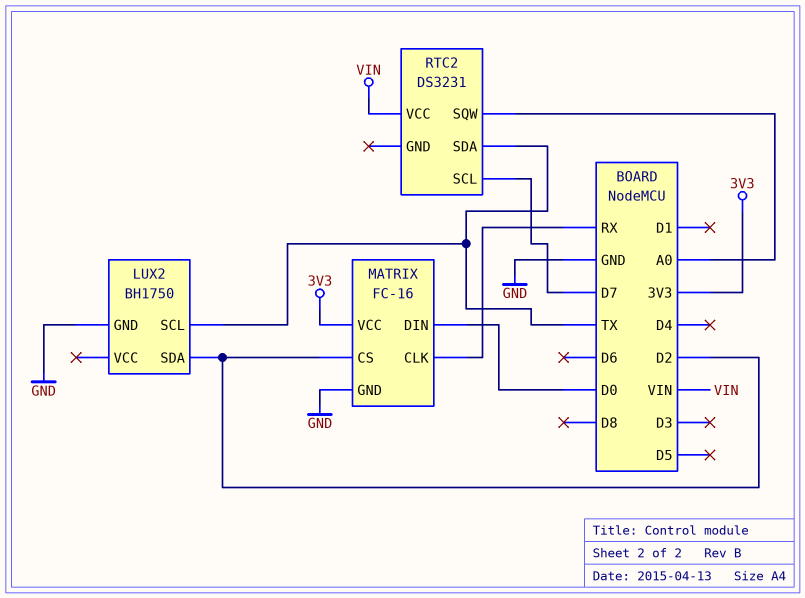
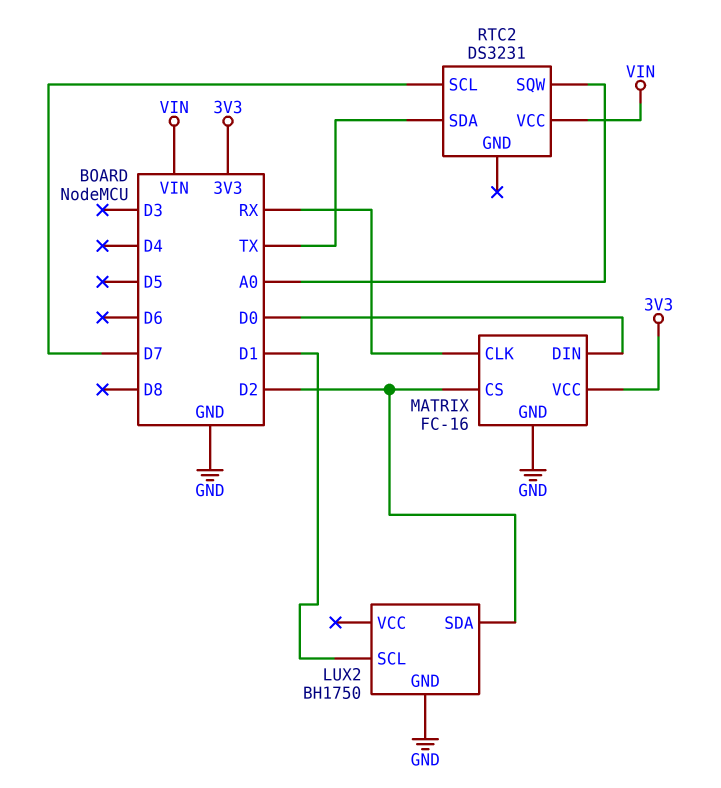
LUX2 pin SCL: TX -> D1

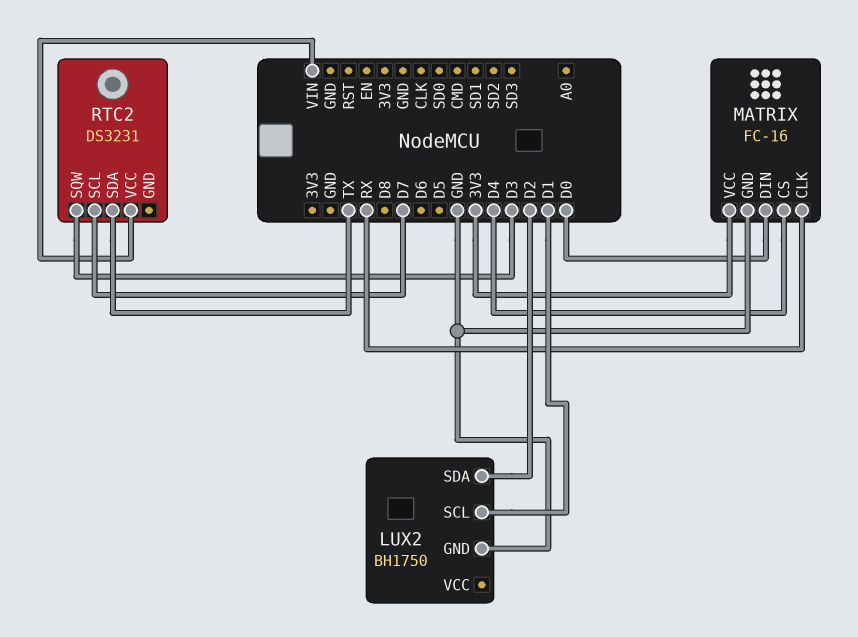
MATRIX pin CS: D2 -> D4
RTC2 pin SQW: A0 -> D3

